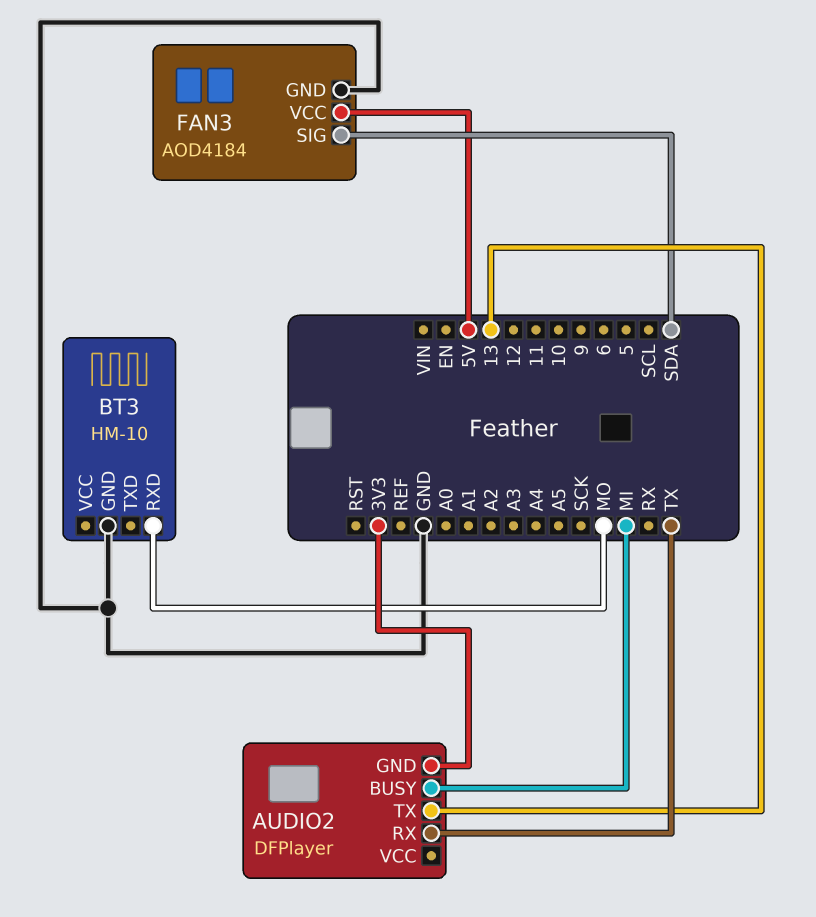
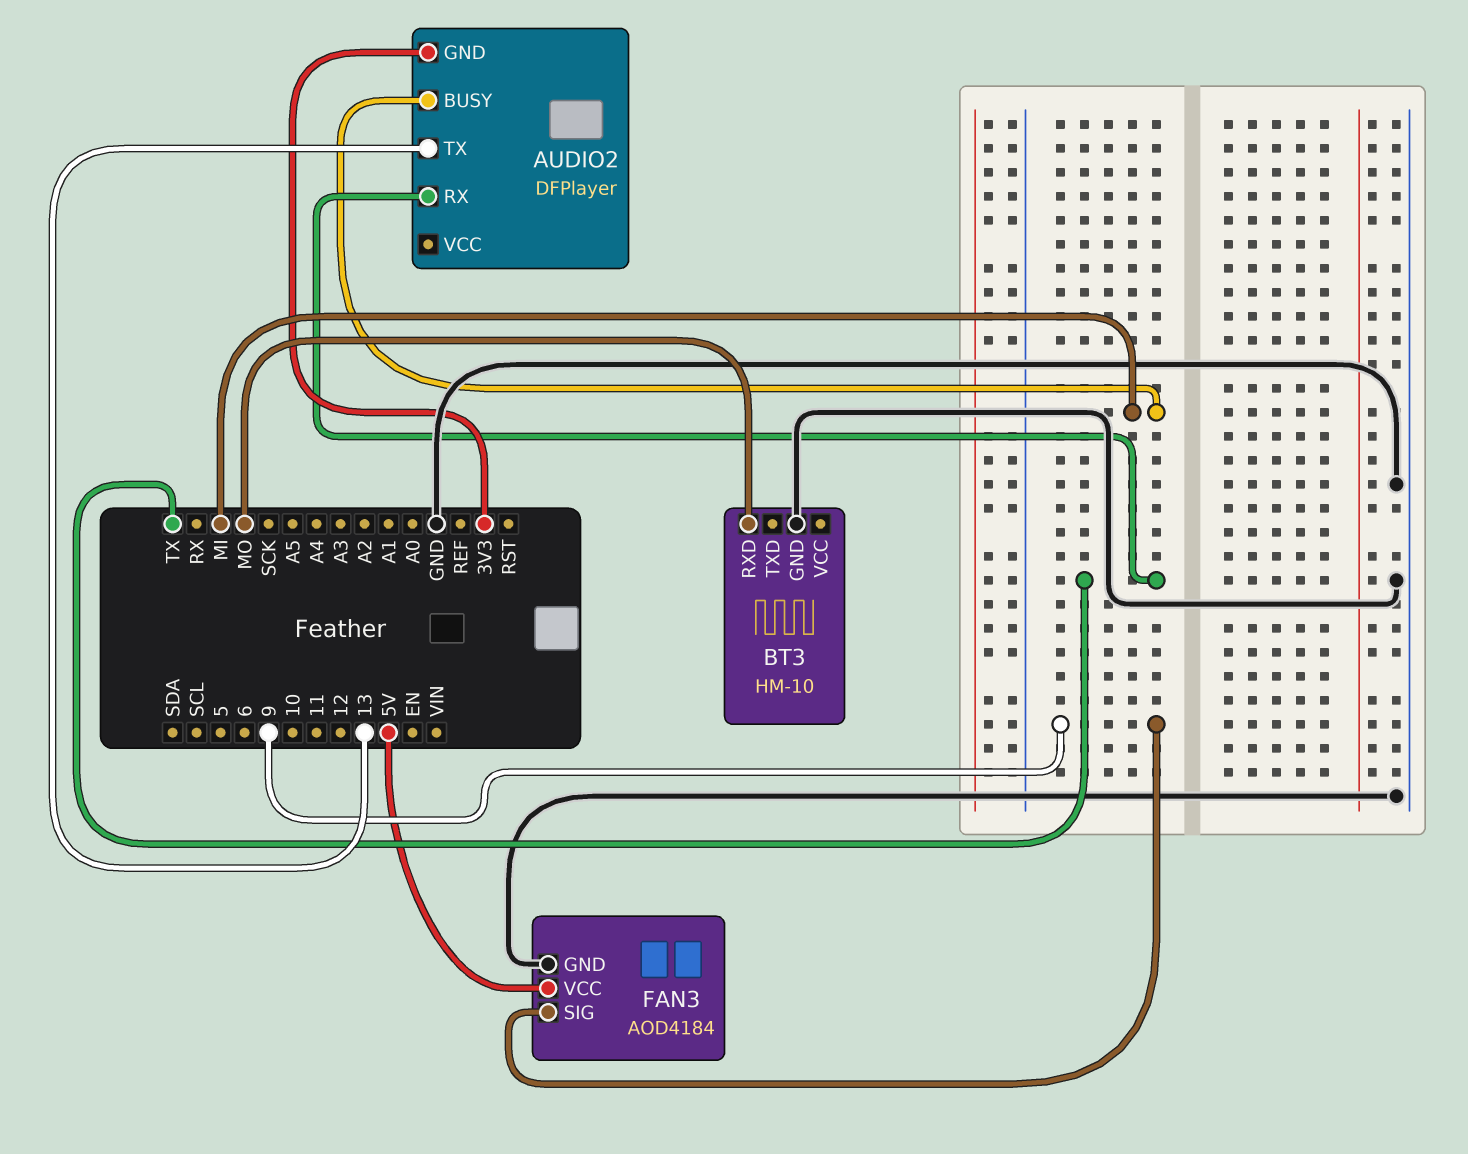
FAN3 pin SIG: SDA -> 9

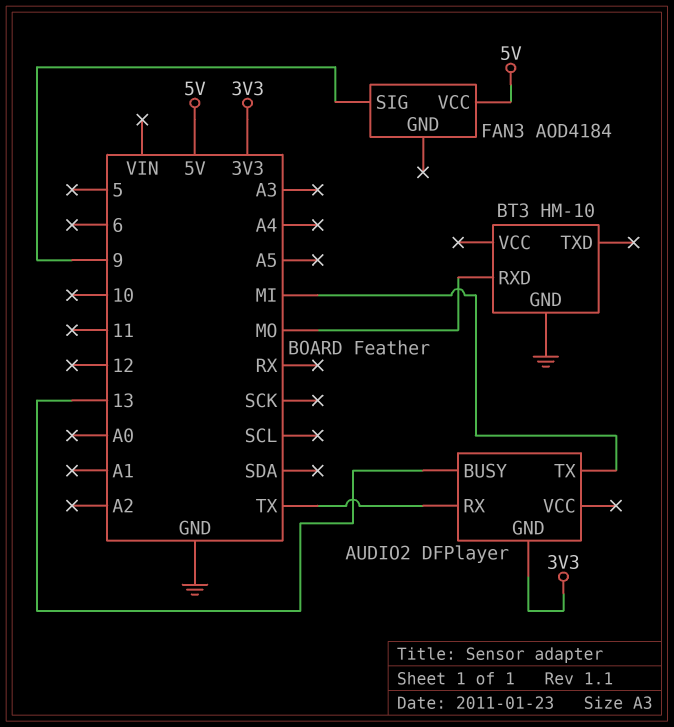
AUDIO2 pin BUSY: MI -> 13
AUDIO2 pin TX: 13 -> MI
FAN3 pin GND: GND -> none

